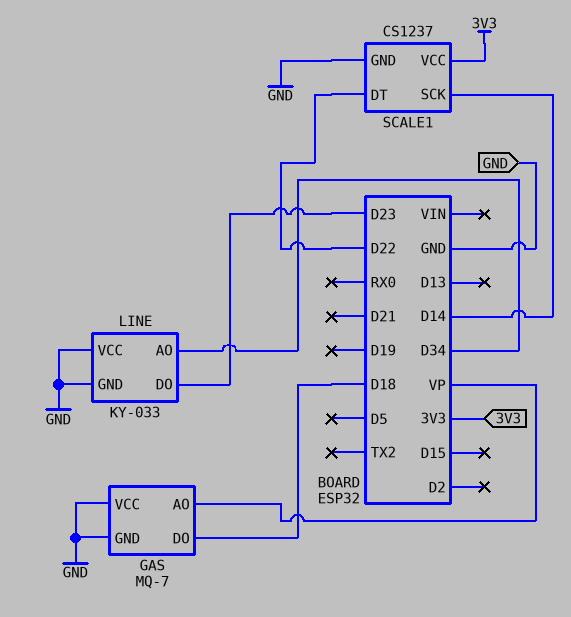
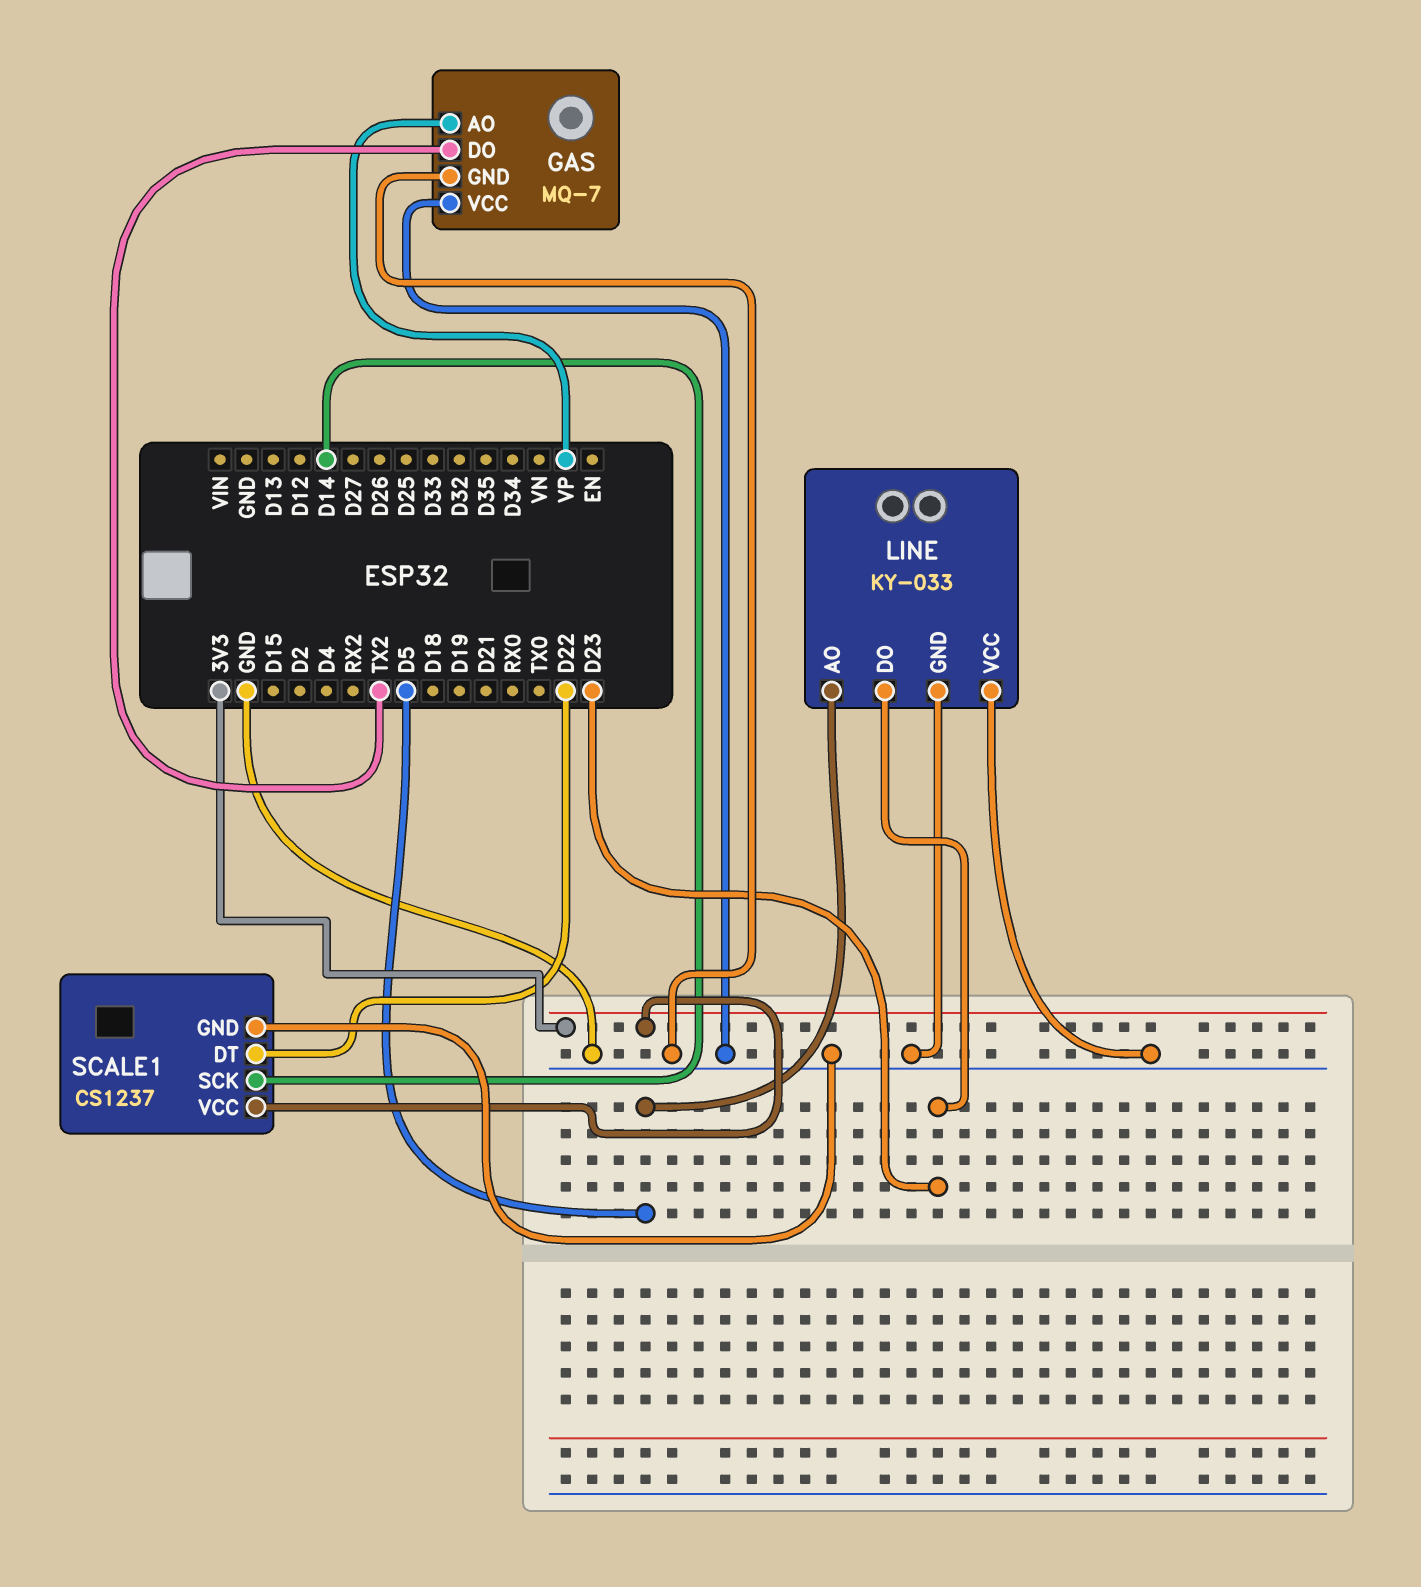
GAS pin DO: D18 -> TX2
LINE pin AO: D34 -> D5

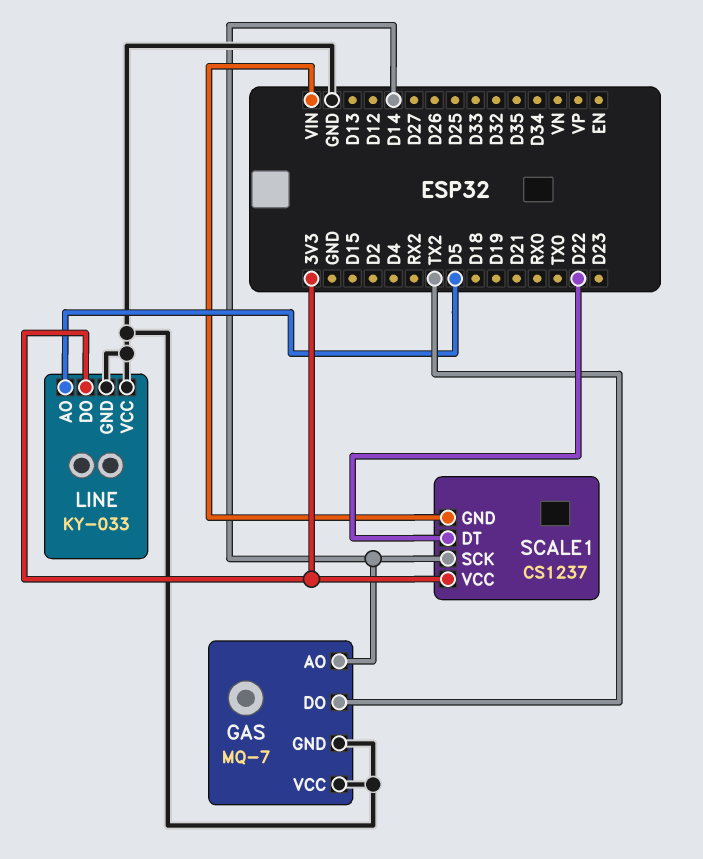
GAS pin AO: VP -> D14
LINE pin DO: D23 -> 3V3
SCALE1 pin GND: GND -> VIN

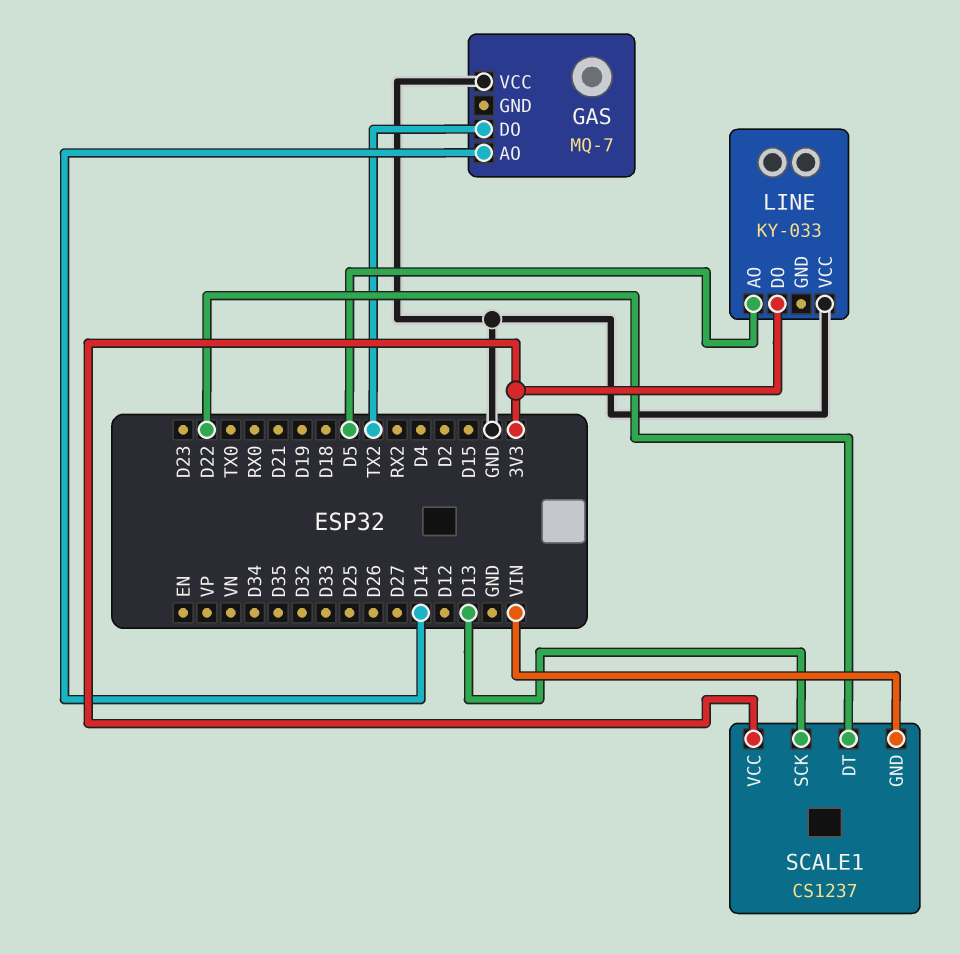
GAS pin GND: GND -> none
LINE pin GND: GND -> none
SCALE1 pin SCK: D14 -> D13

